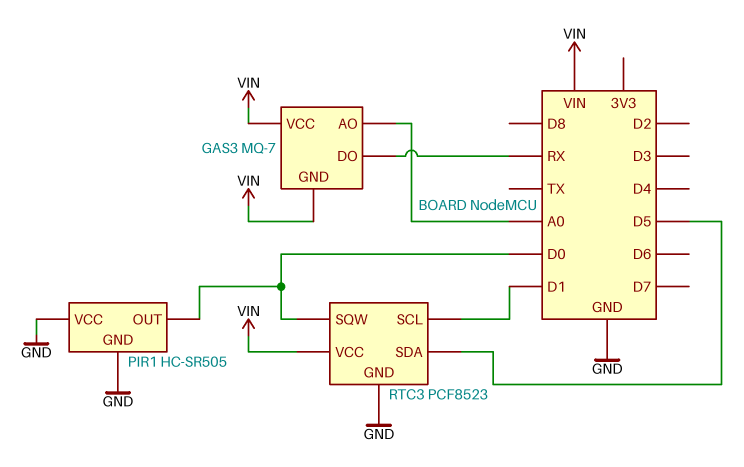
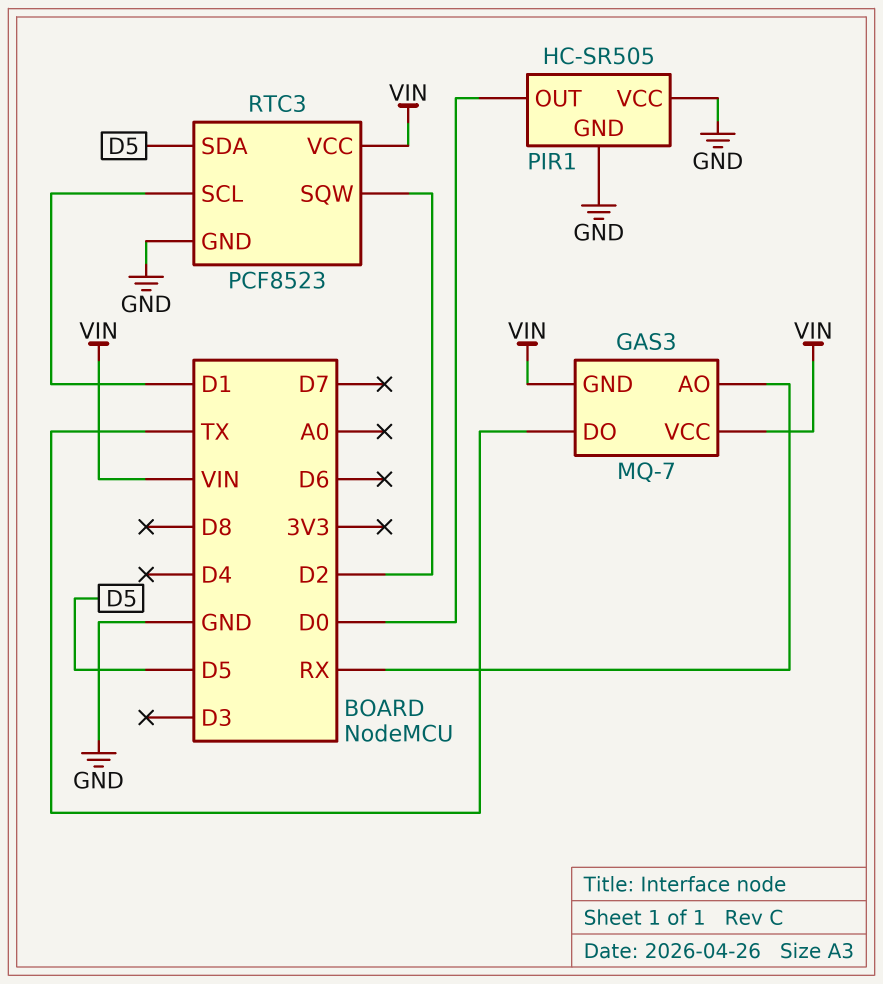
GAS3 pin AO: A0 -> RX
GAS3 pin DO: RX -> TX
RTC3 pin SQW: D0 -> D2

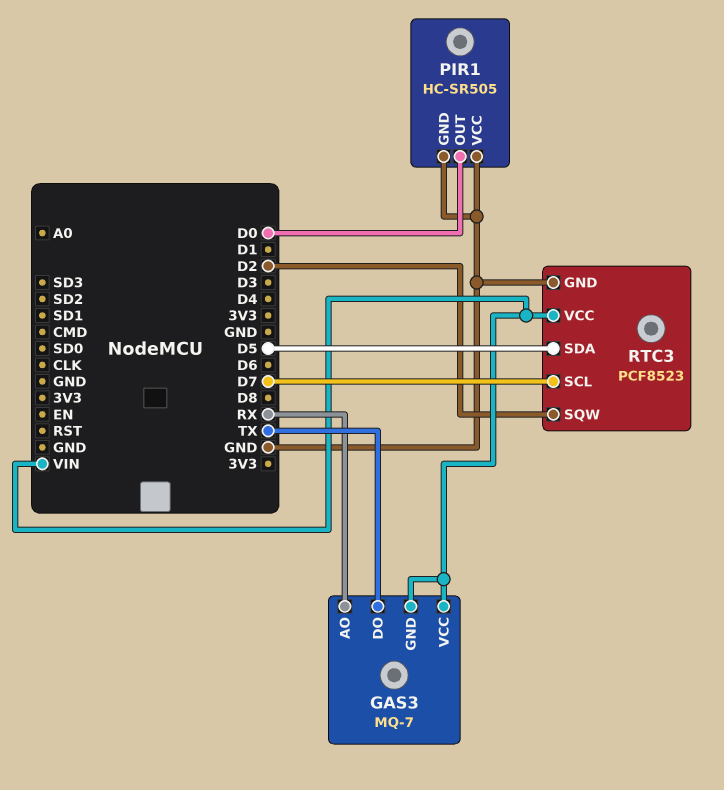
RTC3 pin SCL: D1 -> D7

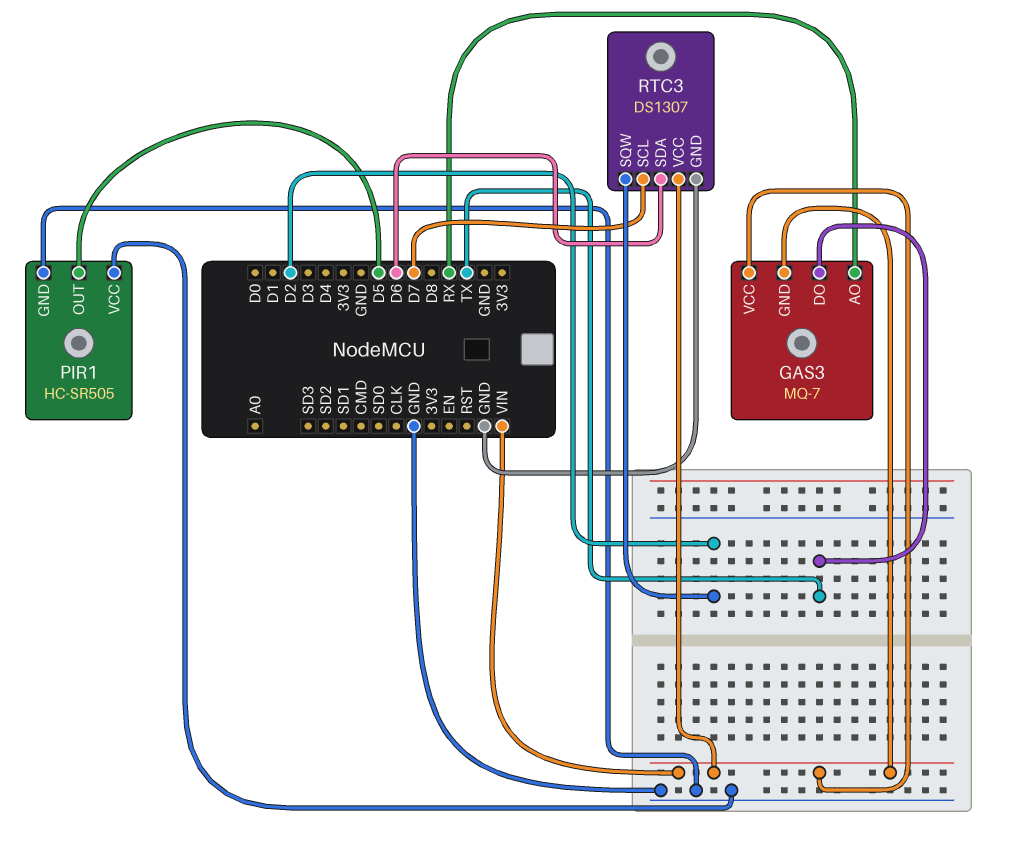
PIR1 pin OUT: D0 -> D5
RTC3: PCF8523 -> DS1307
RTC3 pin SDA: D5 -> D6

